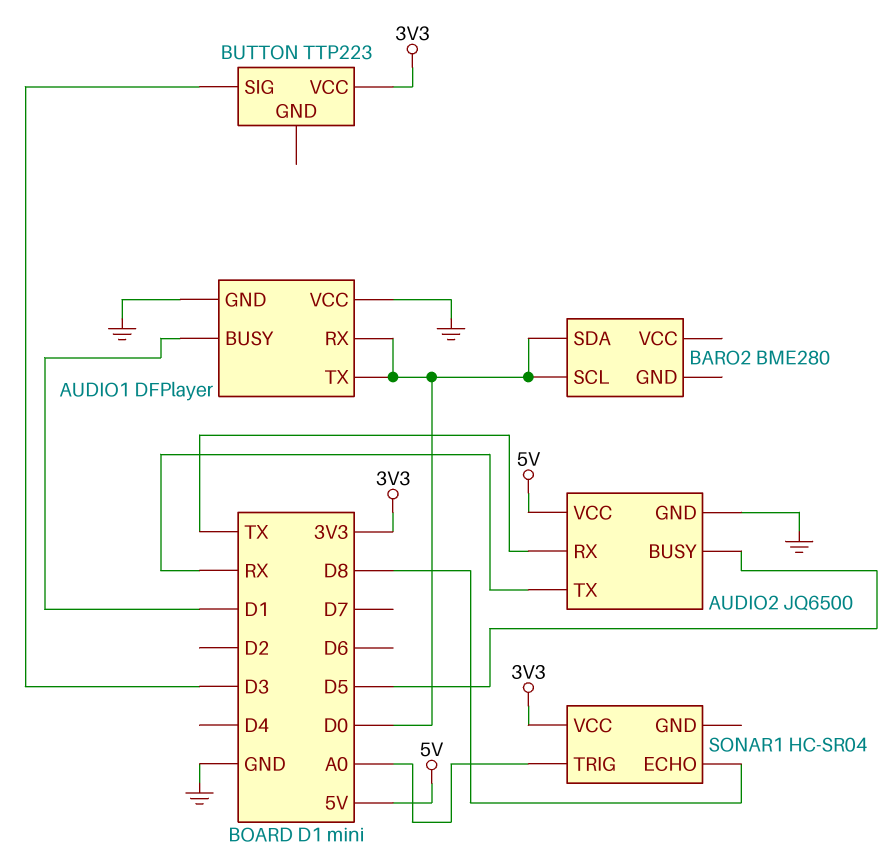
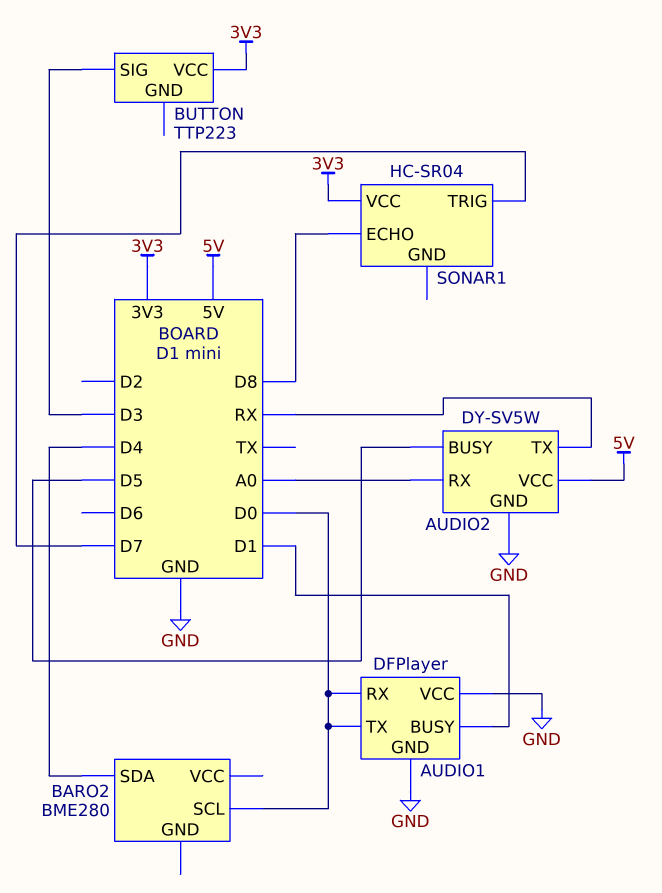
AUDIO2: JQ6500 -> DY-SV5W
AUDIO2 pin RX: TX -> A0
BARO2 pin SDA: D0 -> D4
SONAR1 pin TRIG: A0 -> D7

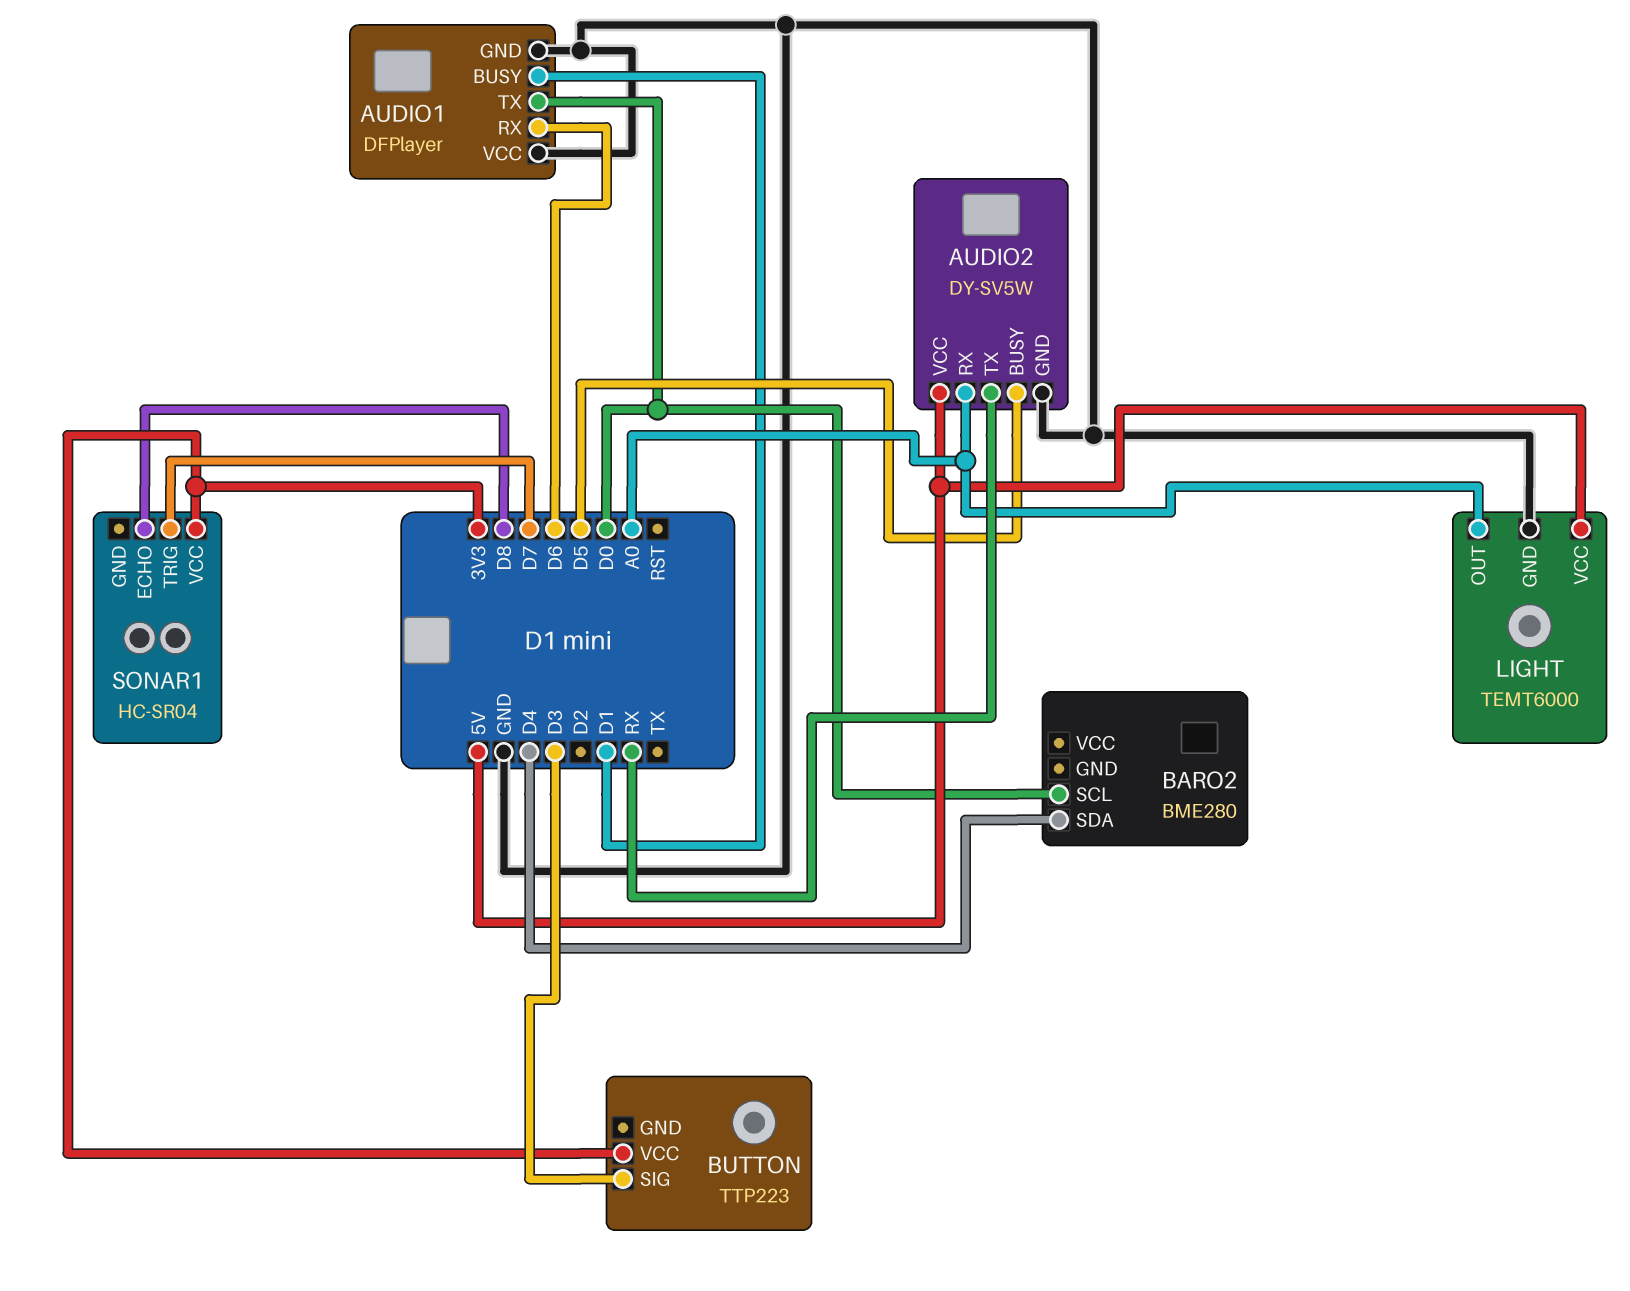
AUDIO1 pin RX: D0 -> D6
LIGHT: none -> TEMT6000
LIGHT pin GND: none -> GND
LIGHT pin OUT: none -> A0
LIGHT pin VCC: none -> 5V

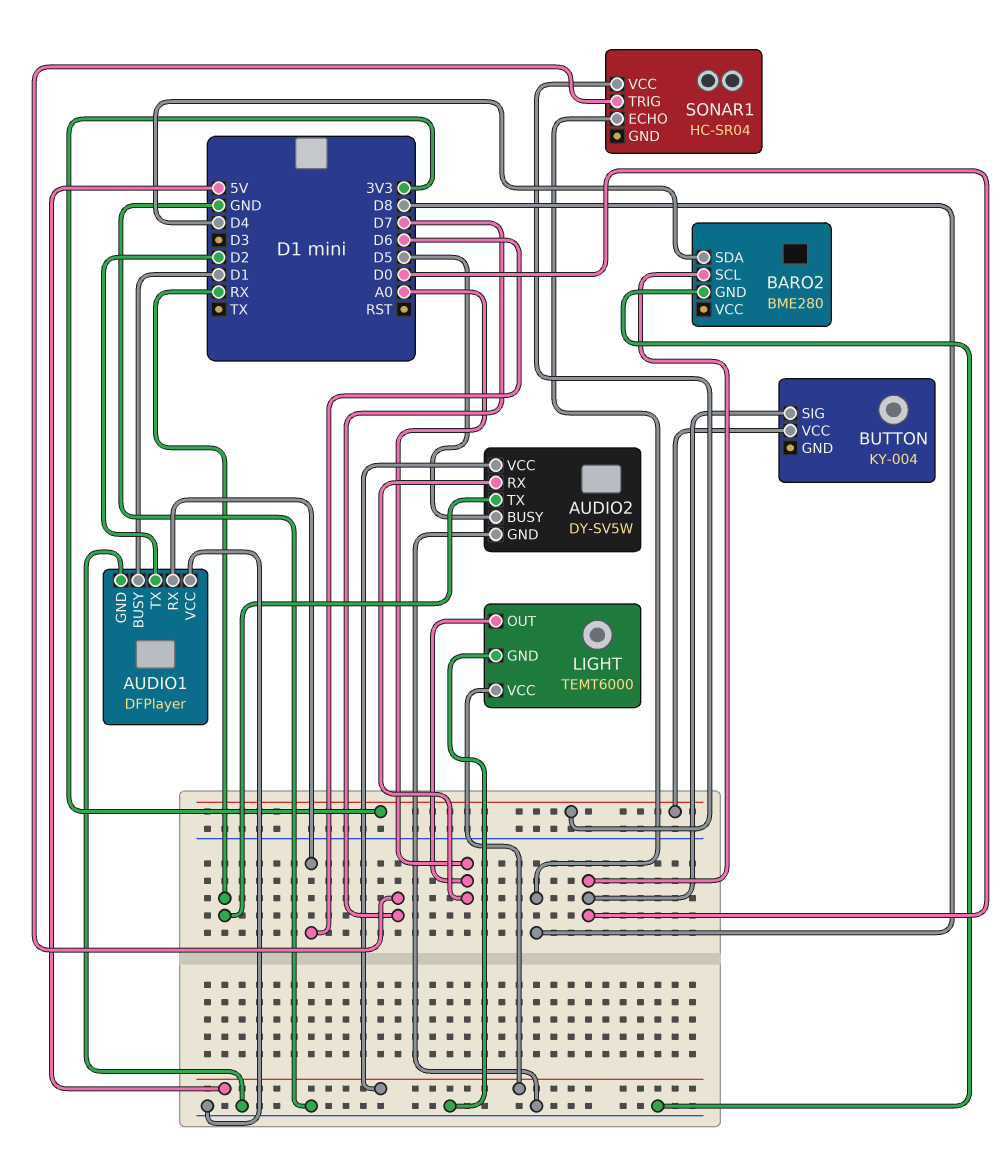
AUDIO1 pin TX: D0 -> D2
BARO2 pin GND: none -> GND
BUTTON: TTP223 -> KY-004
BUTTON pin SIG: D3 -> D0

